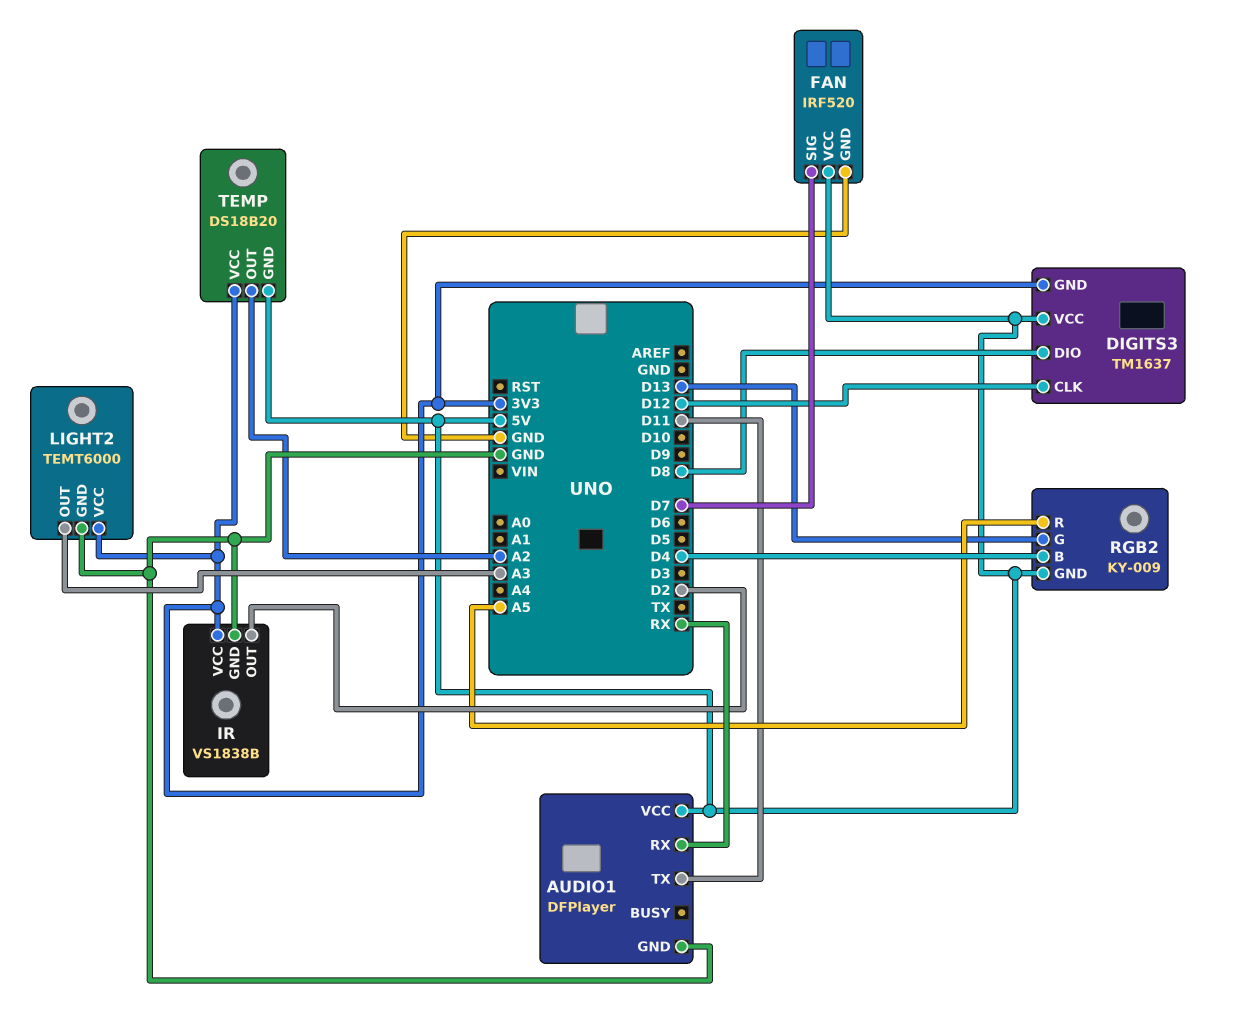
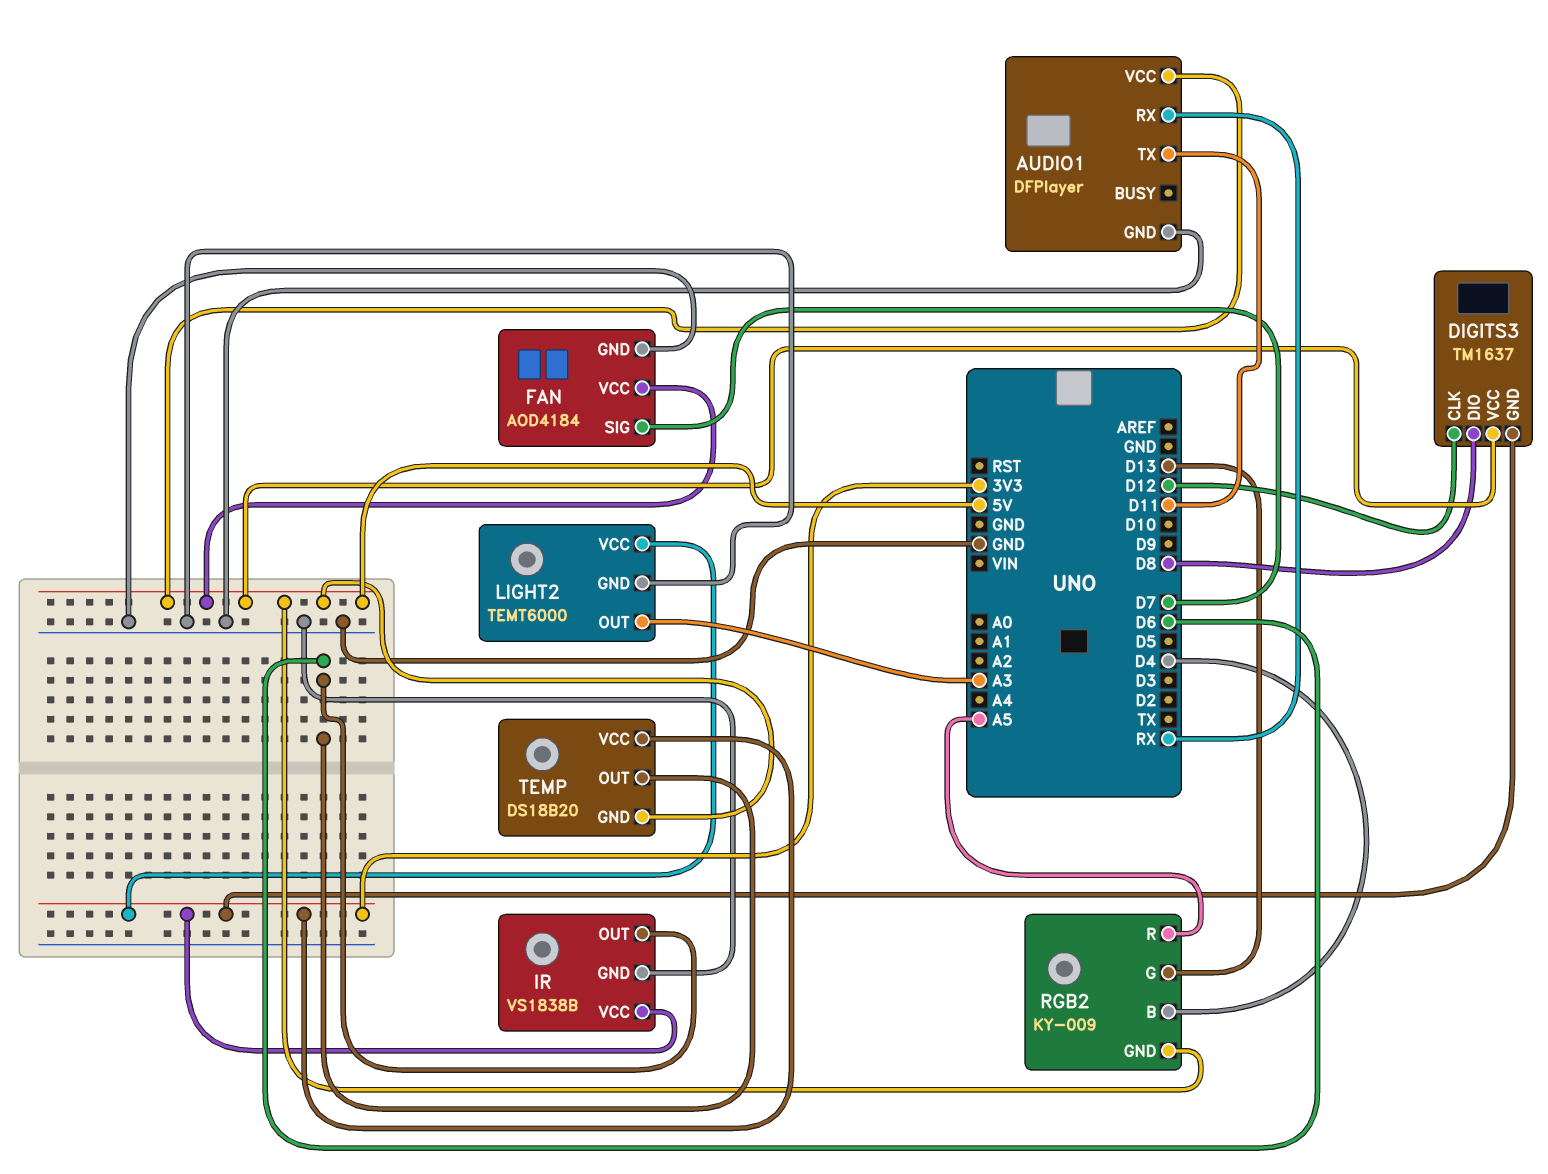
FAN: IRF520 -> AOD4184
IR pin OUT: D2 -> D6
TEMP pin OUT: A2 -> D6

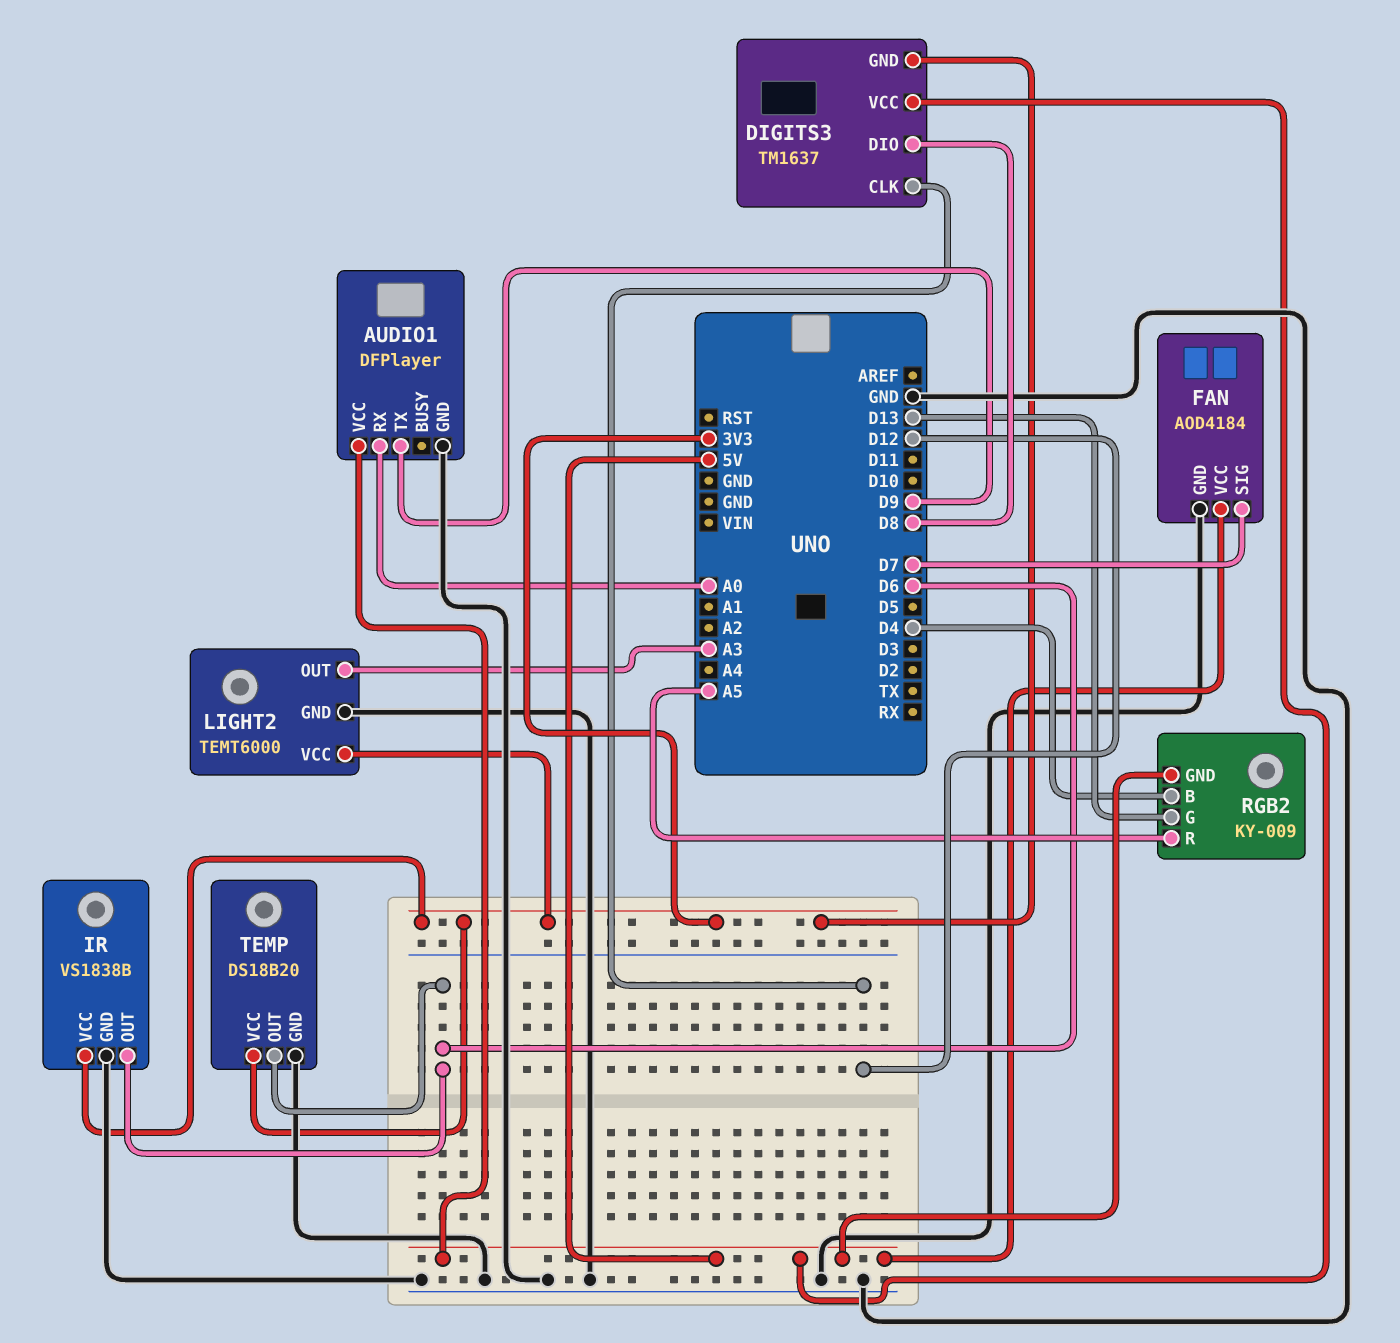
AUDIO1 pin RX: RX -> A0
AUDIO1 pin TX: D11 -> D9
TEMP pin GND: 5V -> GND

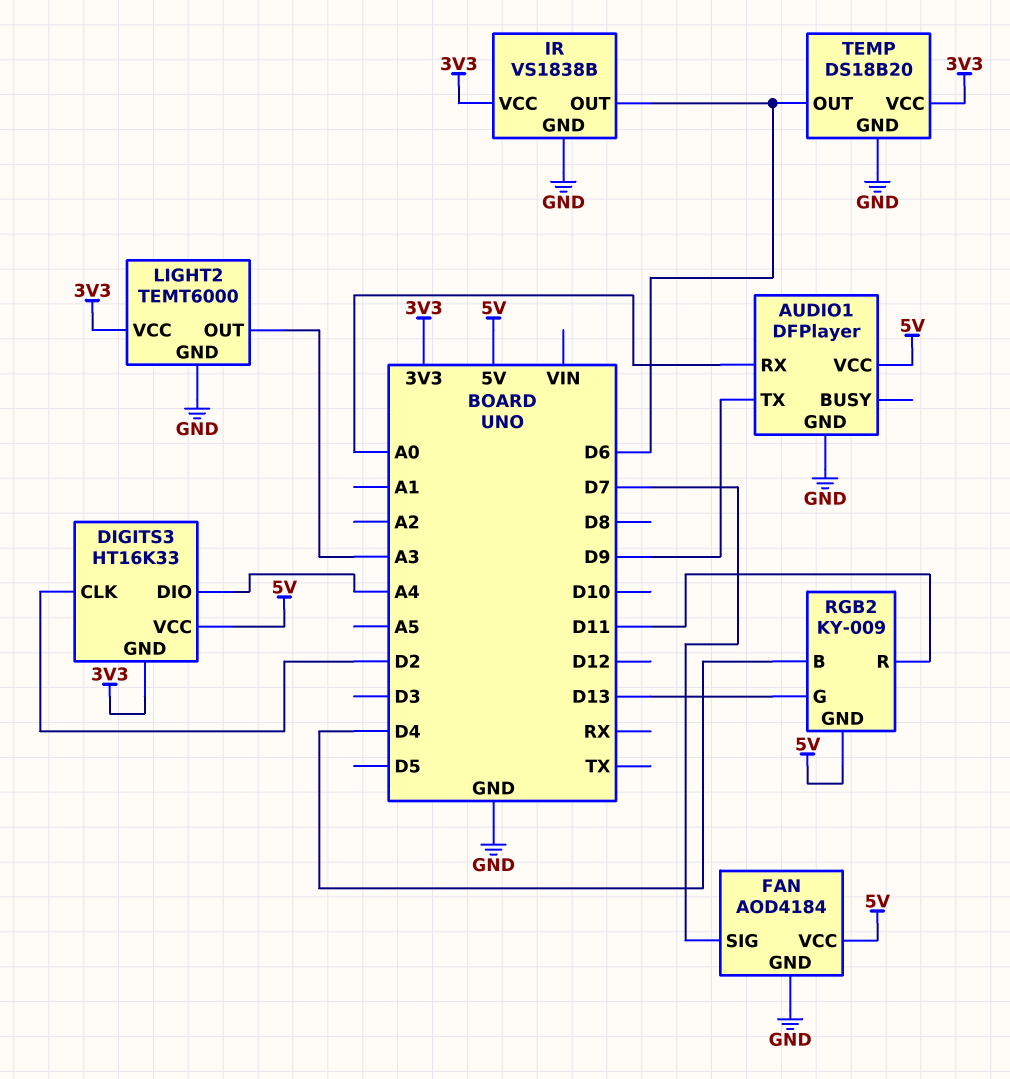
DIGITS3: TM1637 -> HT16K33
DIGITS3 pin CLK: D12 -> D2
DIGITS3 pin DIO: D8 -> A4
RGB2 pin R: A5 -> D11

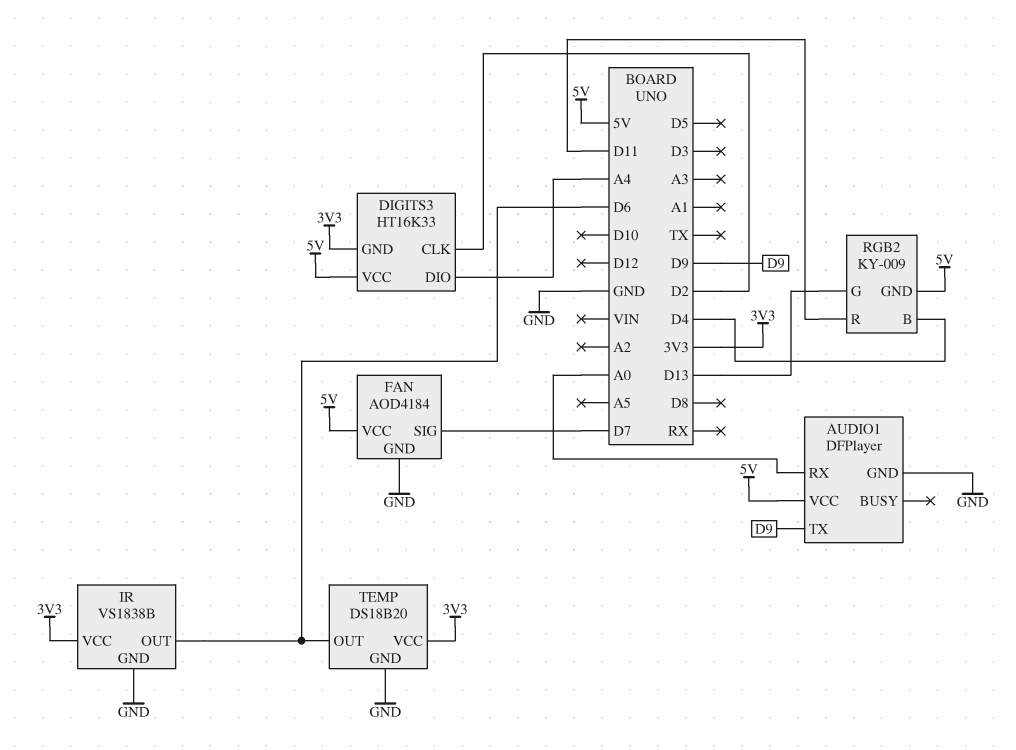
LIGHT2: TEMT6000 -> none
LIGHT2 pin GND: GND -> none
LIGHT2 pin OUT: A3 -> none
LIGHT2 pin VCC: 3V3 -> none

